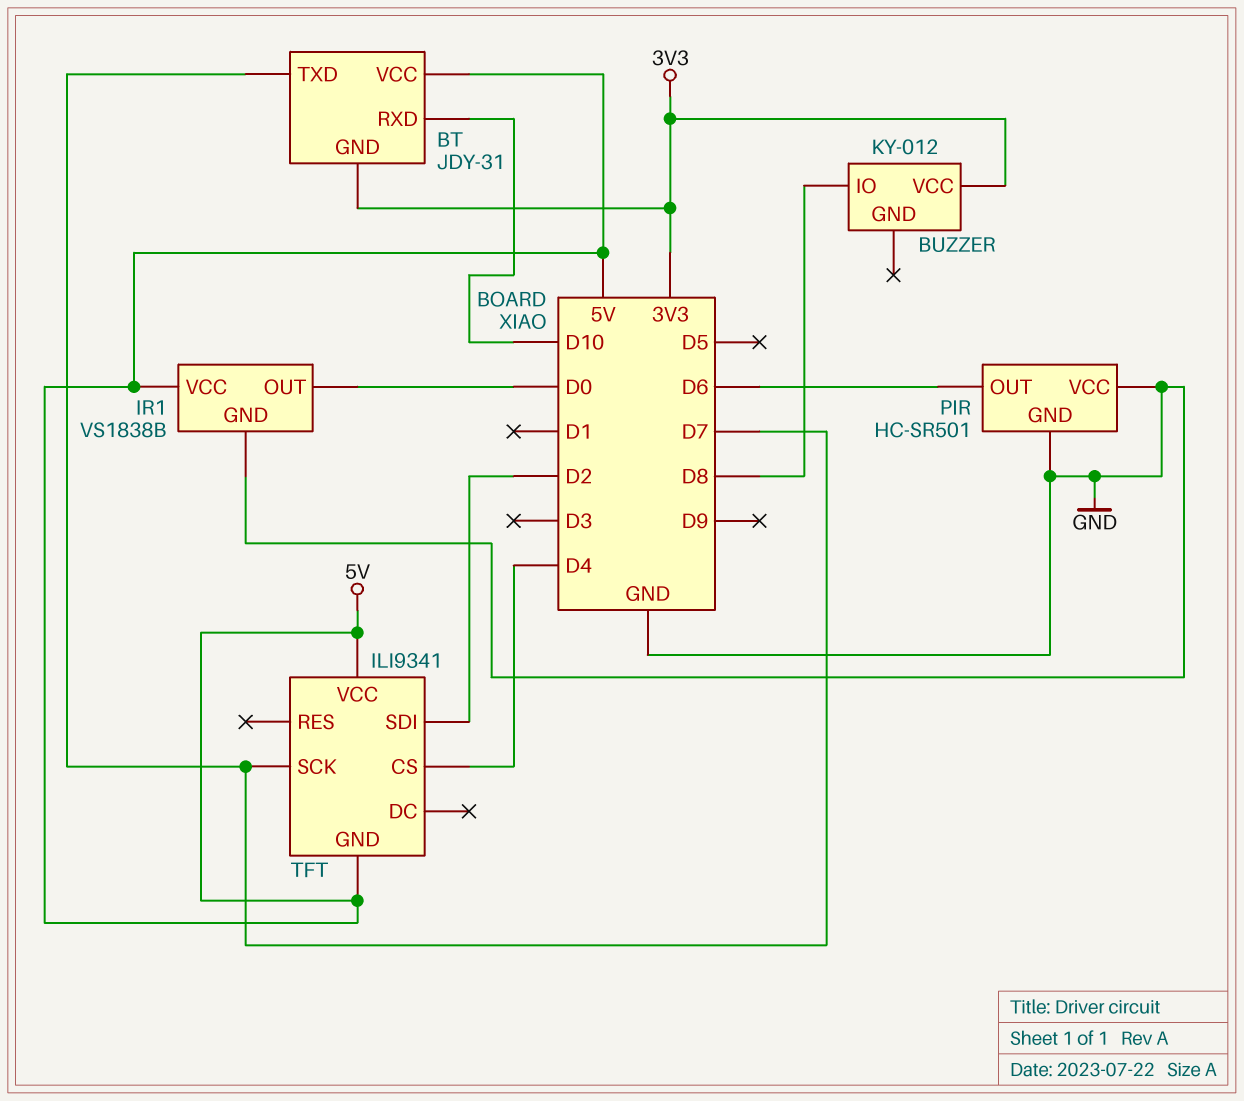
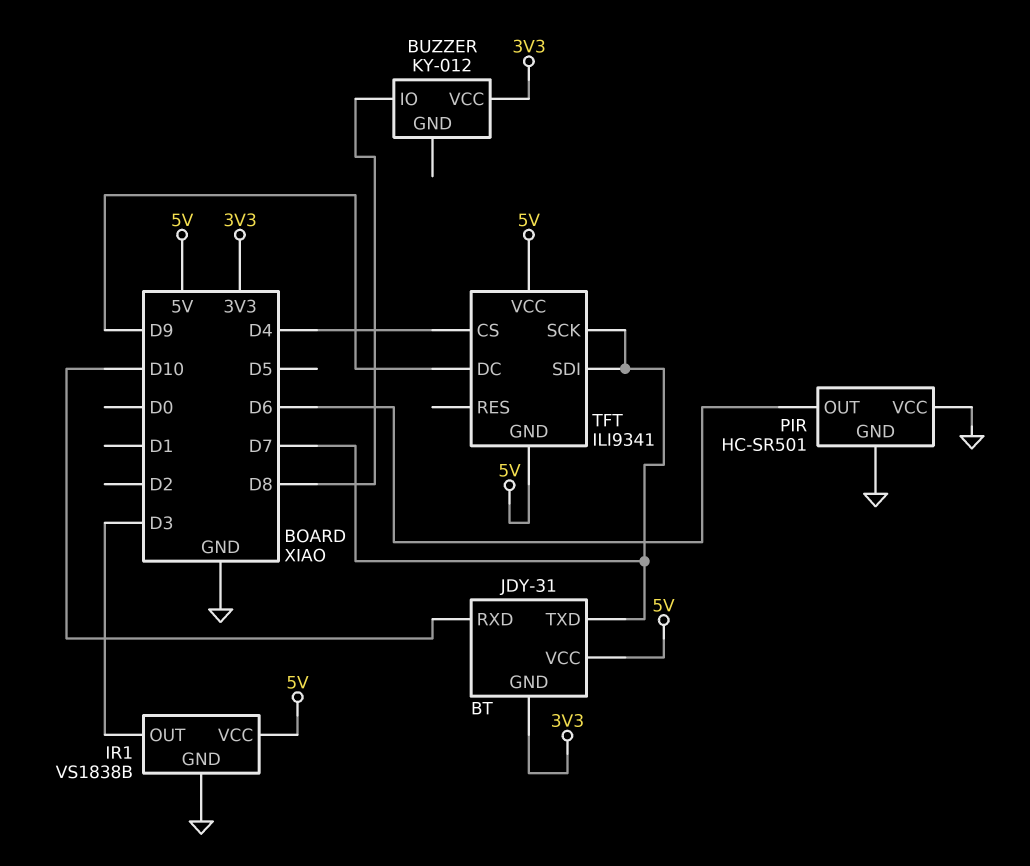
IR1 pin OUT: D0 -> D3
TFT pin DC: none -> D9
TFT pin SDI: D2 -> D7

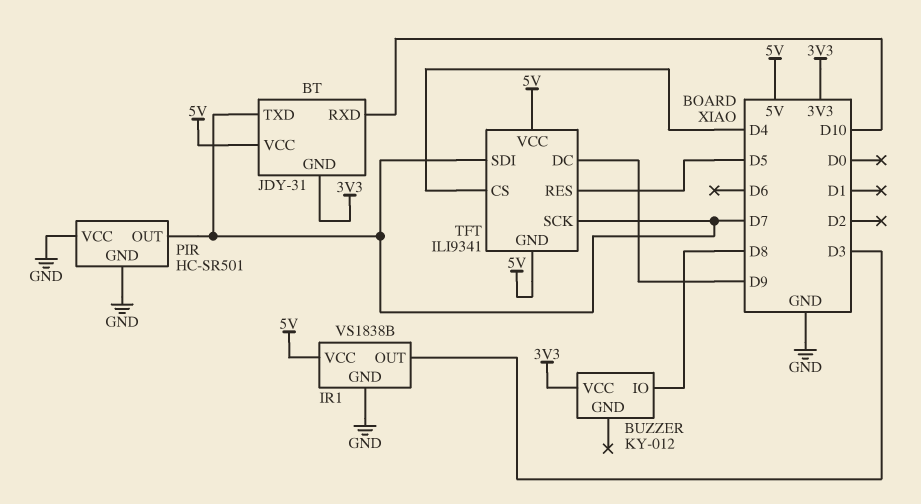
PIR pin OUT: D6 -> D7
TFT pin RES: none -> D5

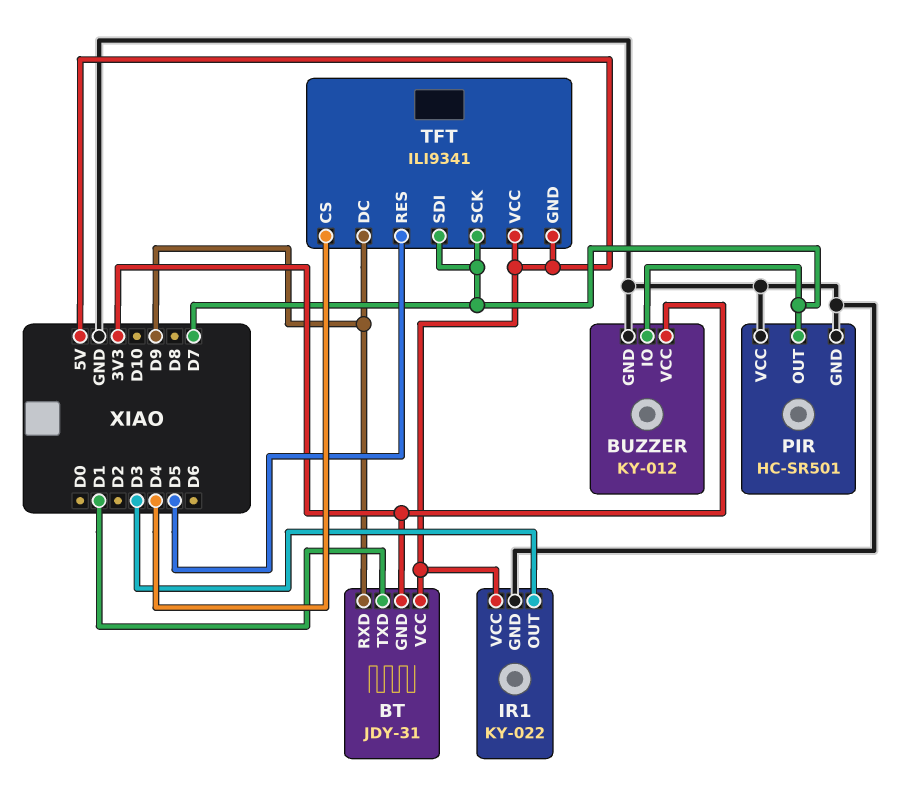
BT pin RXD: D10 -> D9
BT pin TXD: D7 -> D1
BUZZER pin GND: none -> GND
BUZZER pin IO: D8 -> D7
IR1: VS1838B -> KY-022

